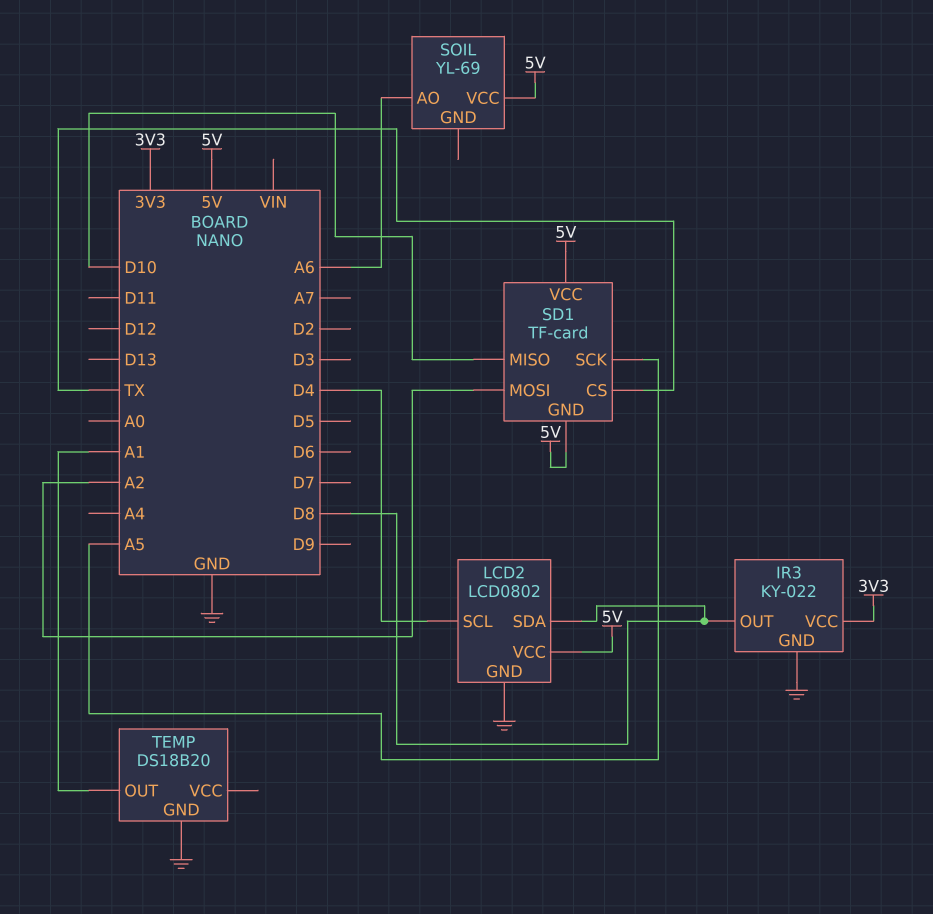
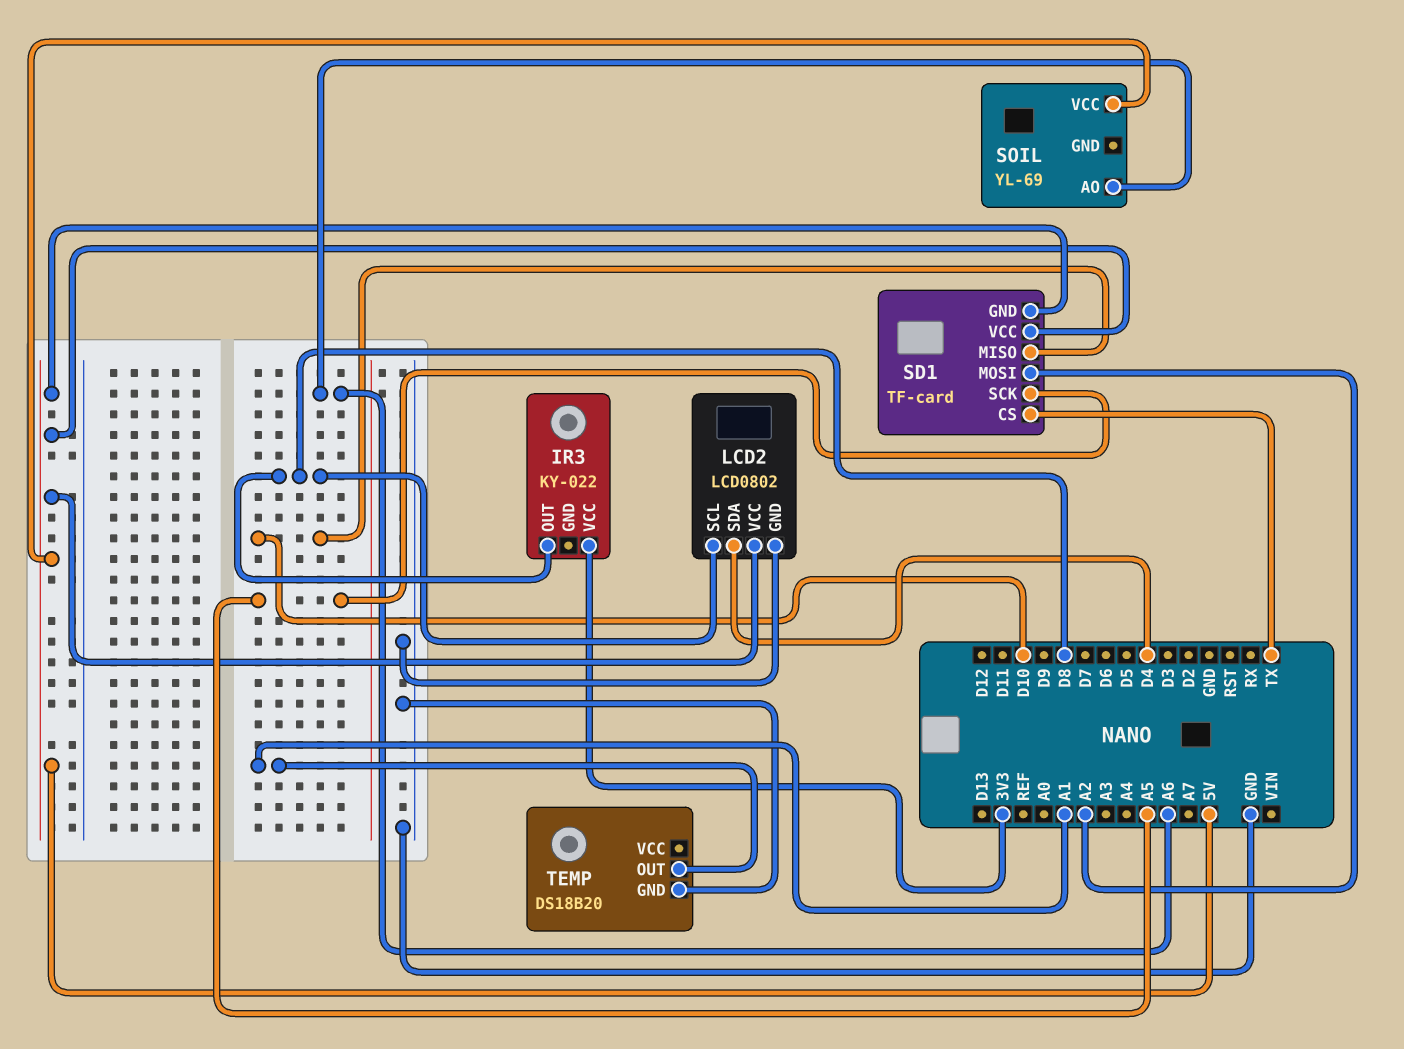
IR3 pin GND: GND -> none
LCD2 pin SCL: D4 -> D8
LCD2 pin SDA: D8 -> D4

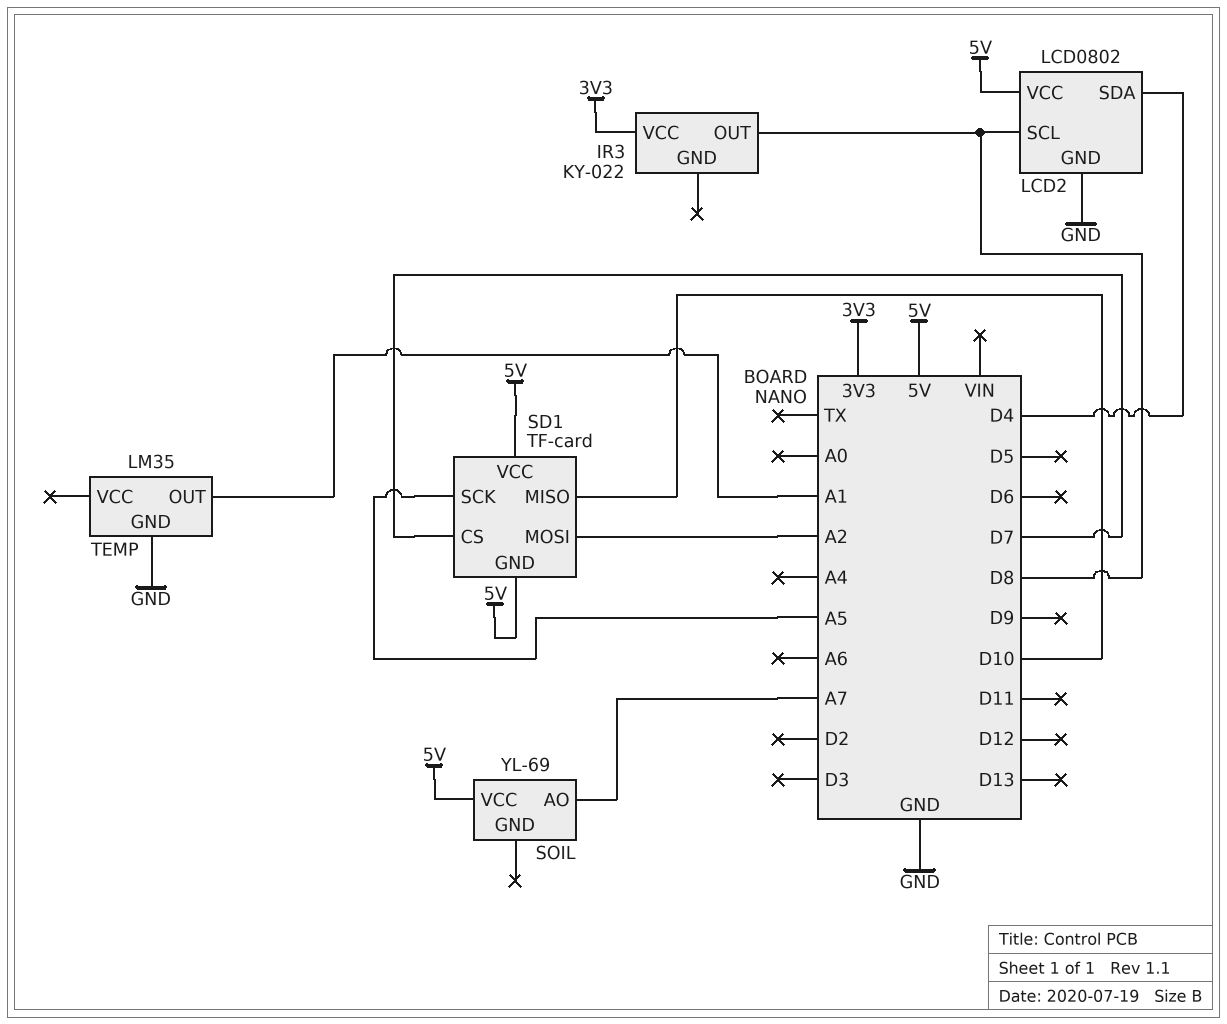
SD1 pin CS: TX -> D7
SOIL pin AO: A6 -> A7
TEMP: DS18B20 -> LM35

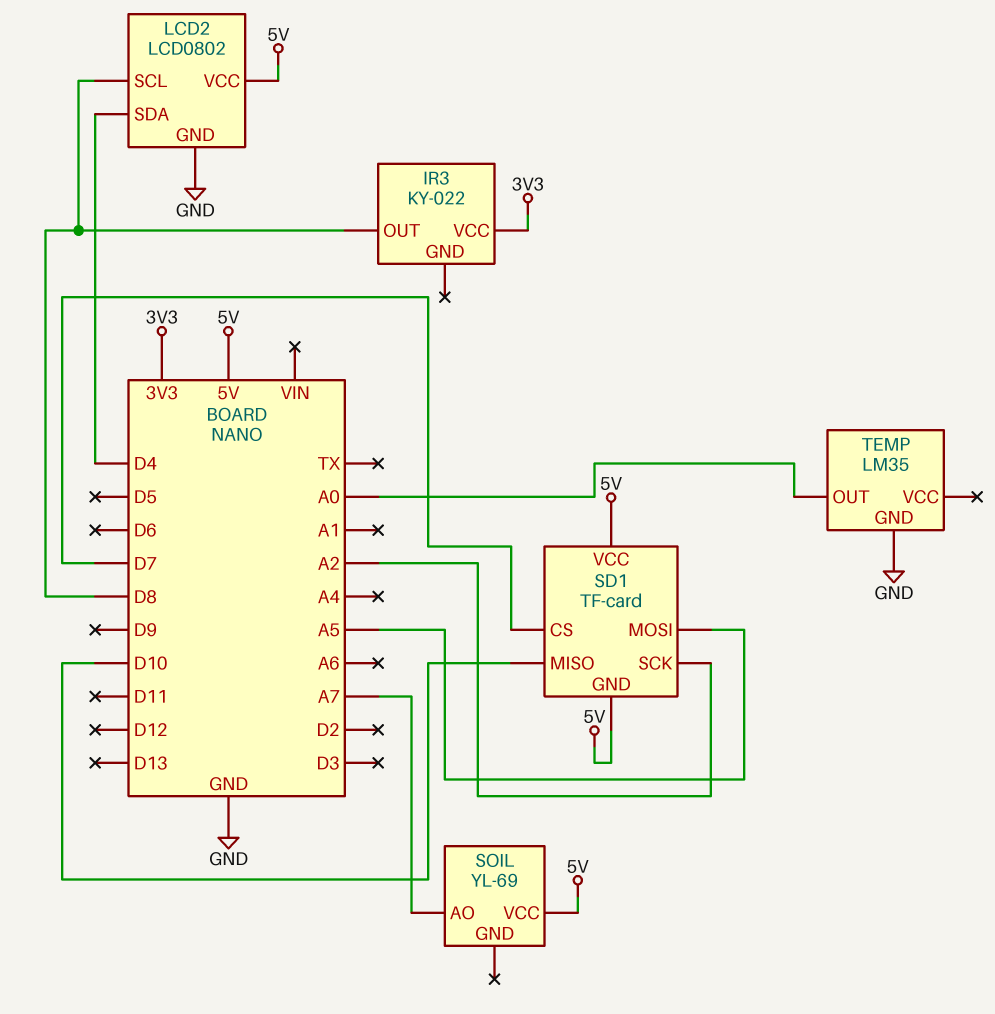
SD1 pin MOSI: A2 -> A5
SD1 pin SCK: A5 -> A2
TEMP pin OUT: A1 -> A0

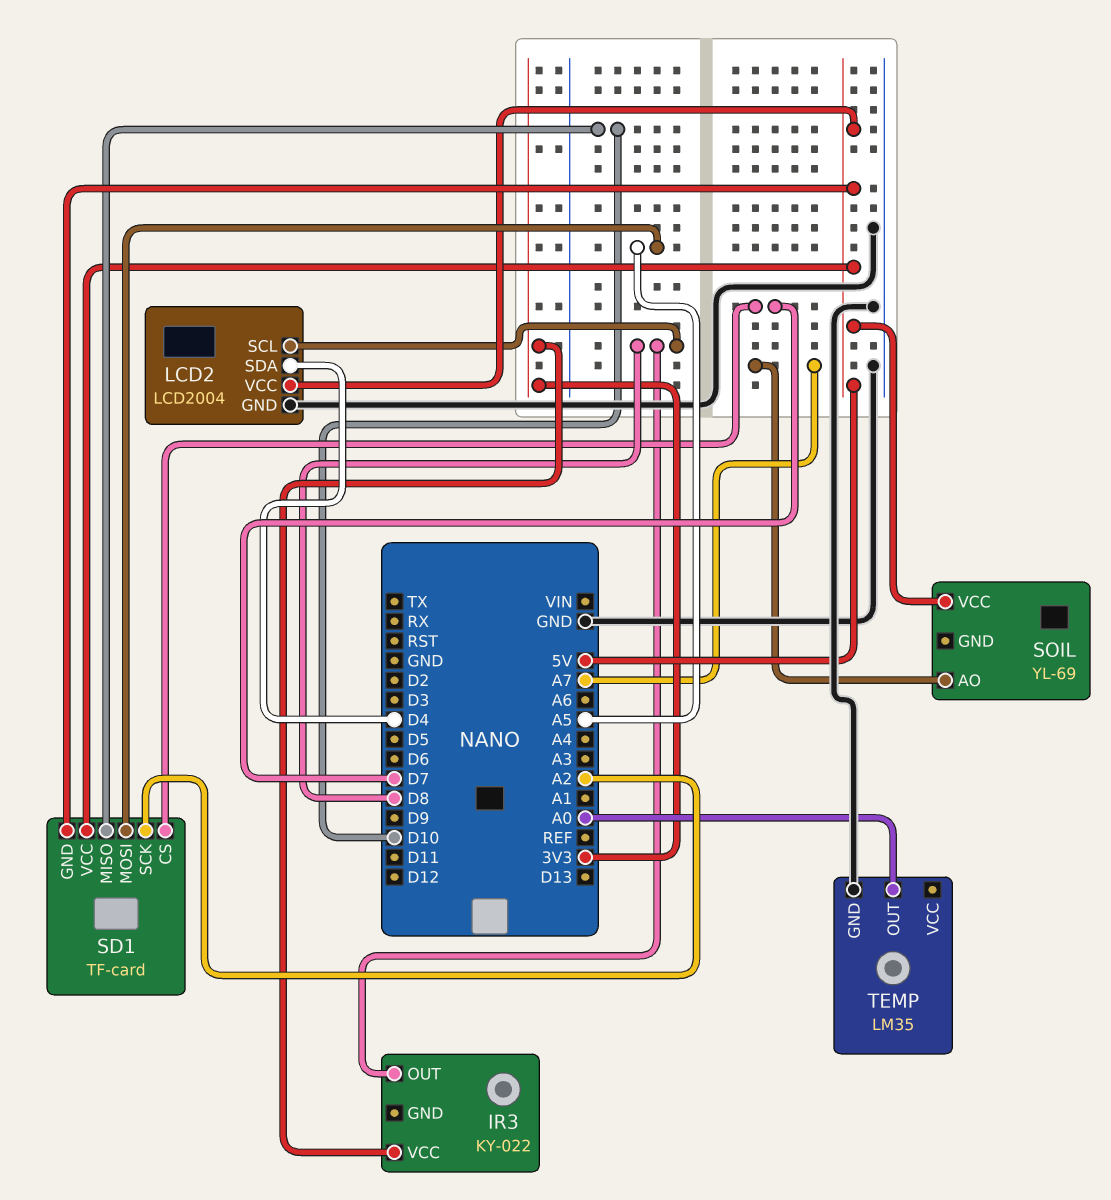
LCD2: LCD0802 -> LCD2004

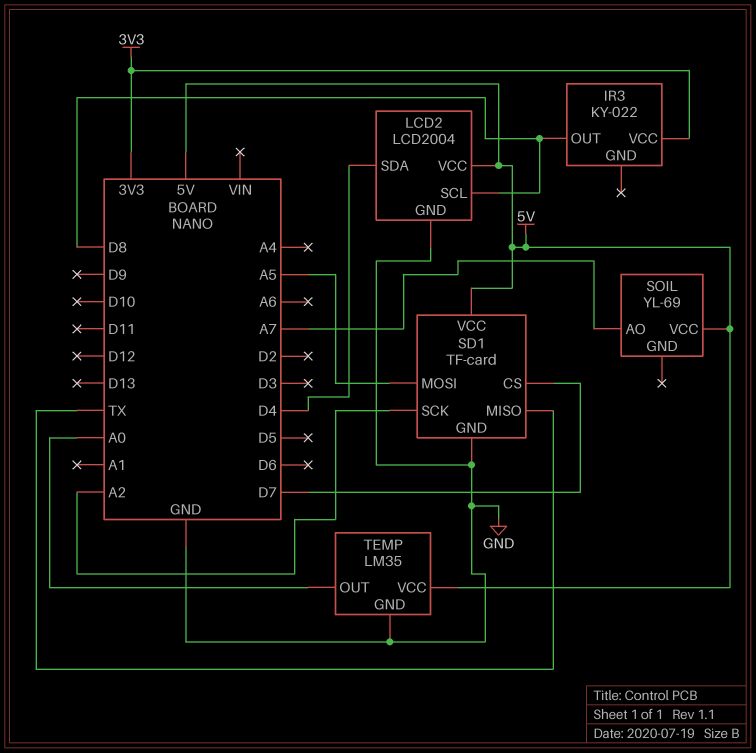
SD1 pin GND: 5V -> GND
SD1 pin MISO: D10 -> TX
TEMP pin VCC: none -> 5V

